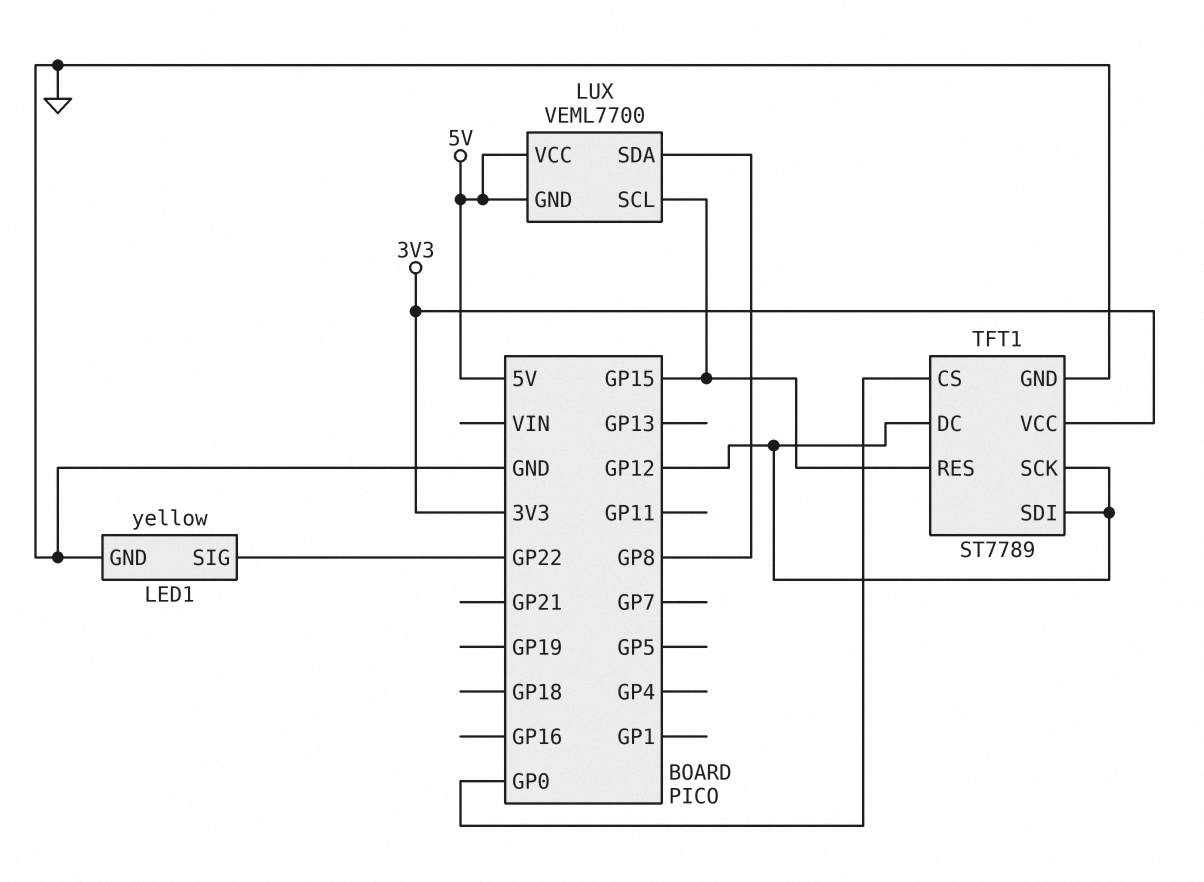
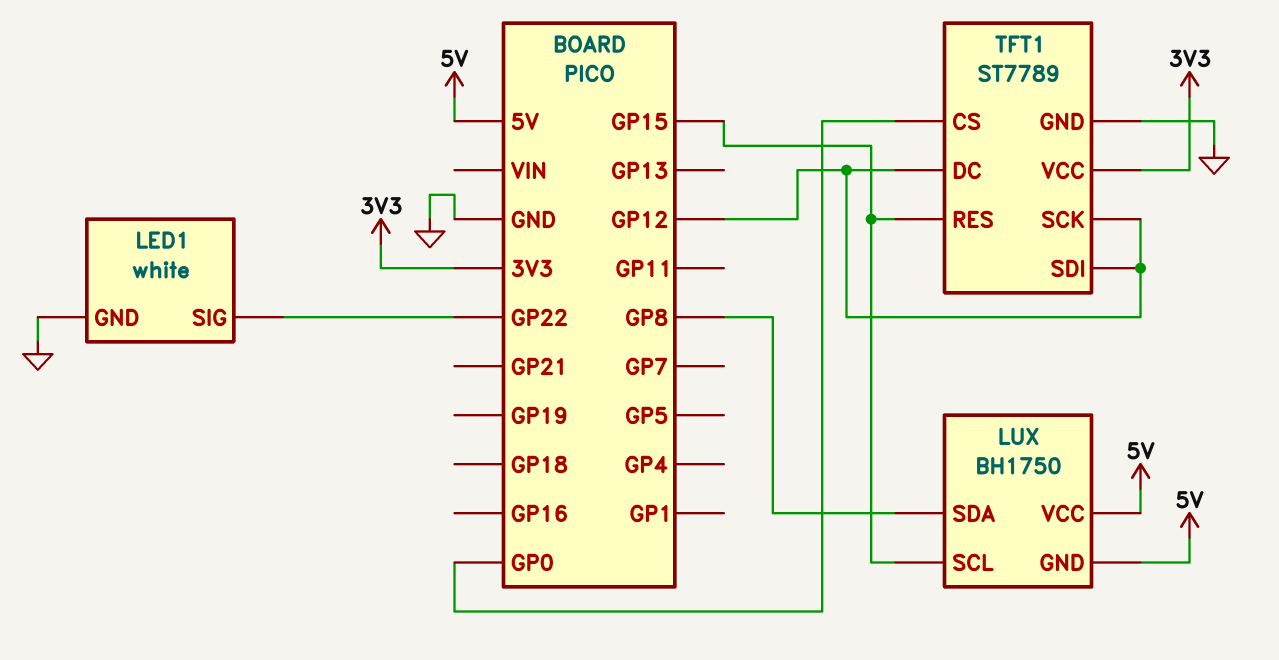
LED1: yellow -> white
LUX: VEML7700 -> BH1750

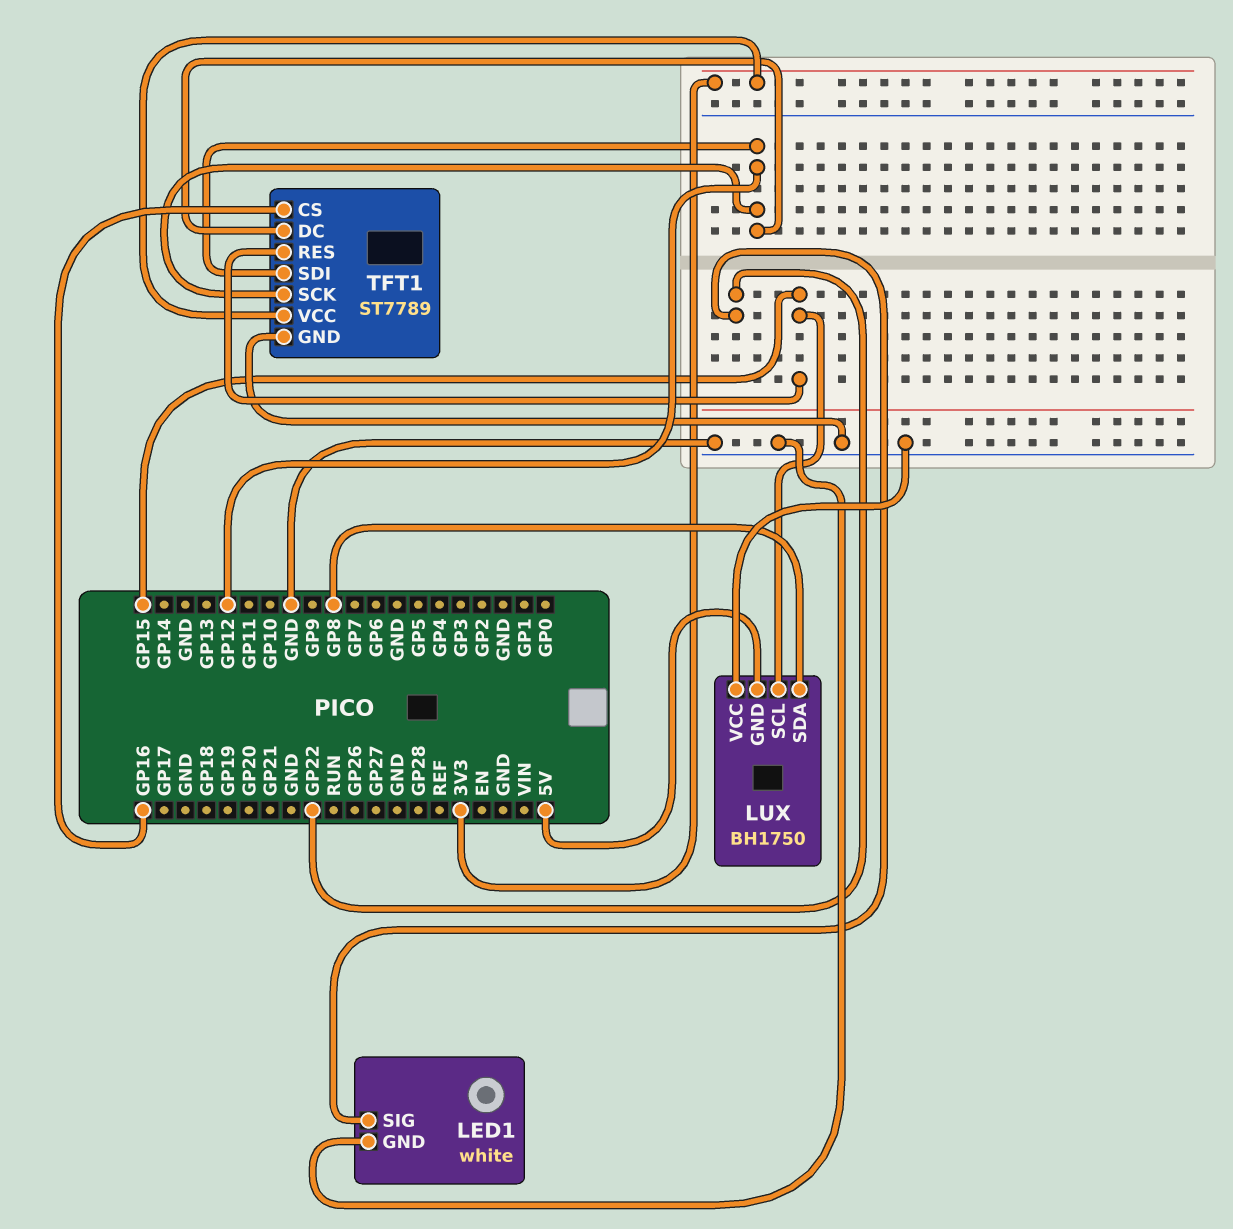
LUX pin VCC: 5V -> GND
TFT1 pin CS: GP0 -> GP16

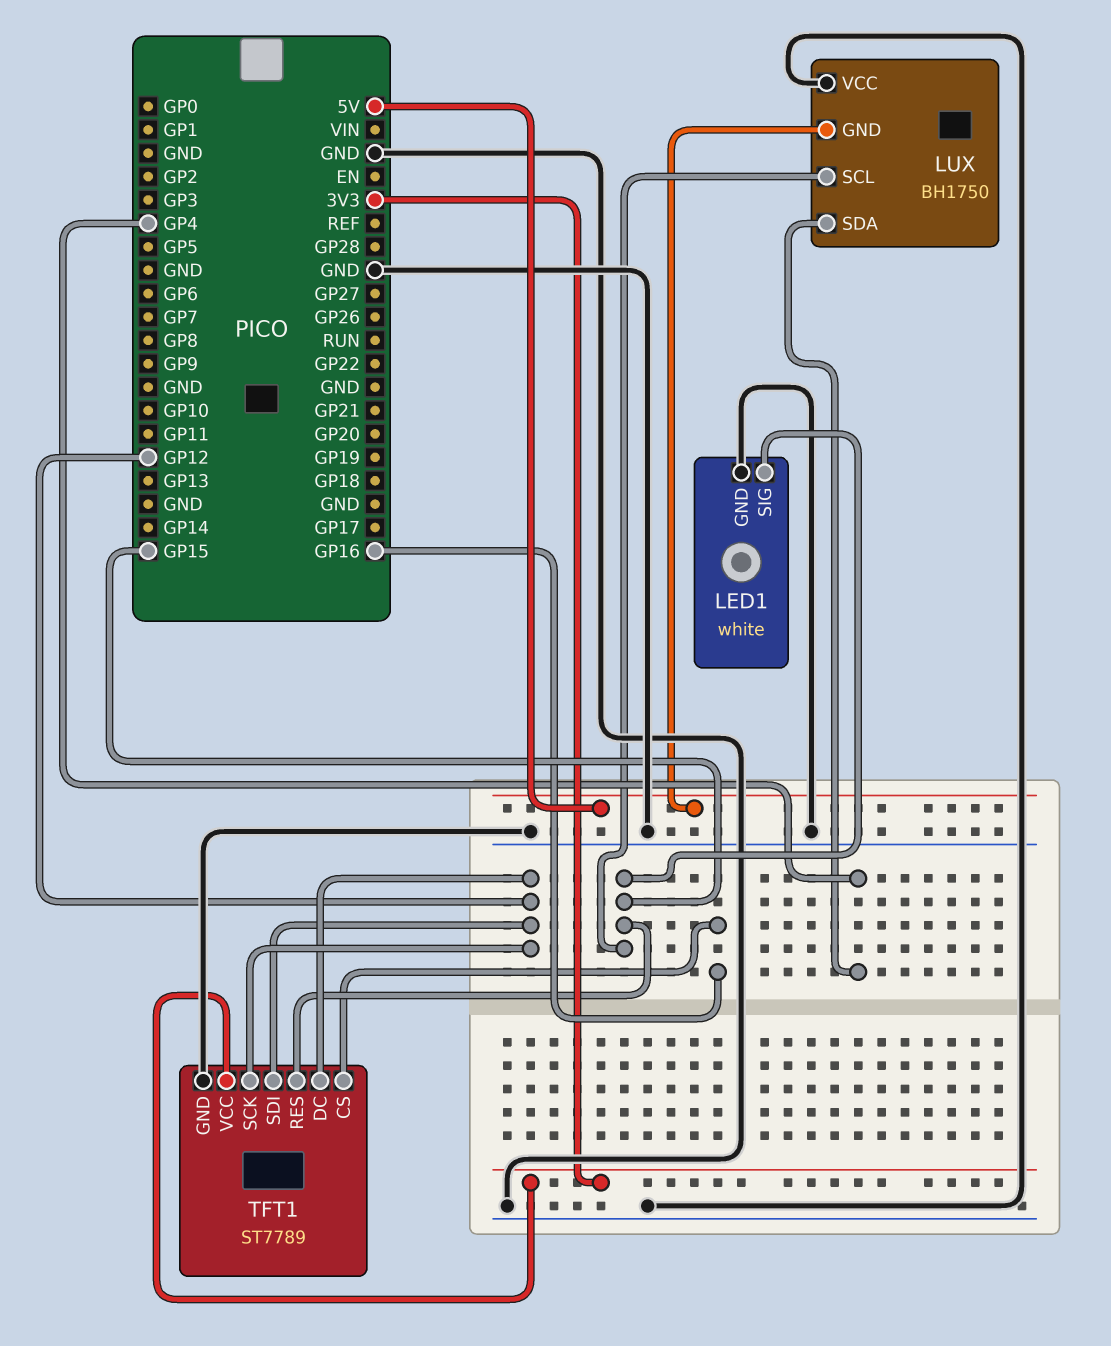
LED1 pin SIG: GP22 -> GP15
LUX pin SDA: GP8 -> GP4

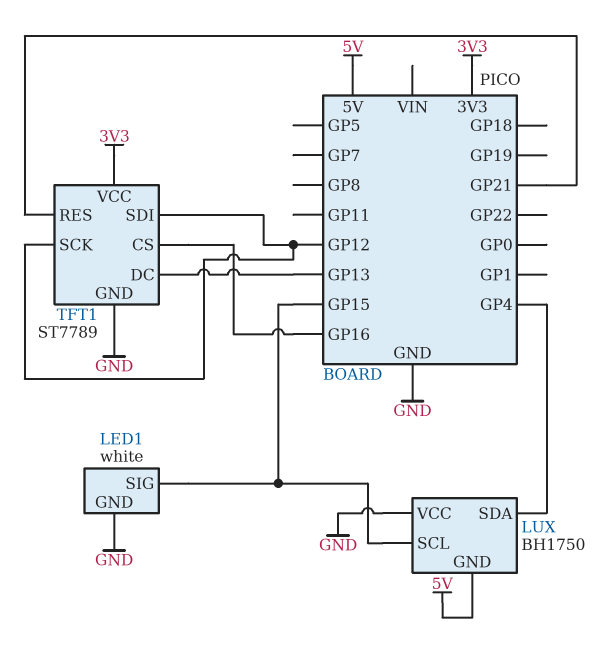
TFT1 pin DC: GP12 -> GP13
TFT1 pin RES: GP15 -> GP21

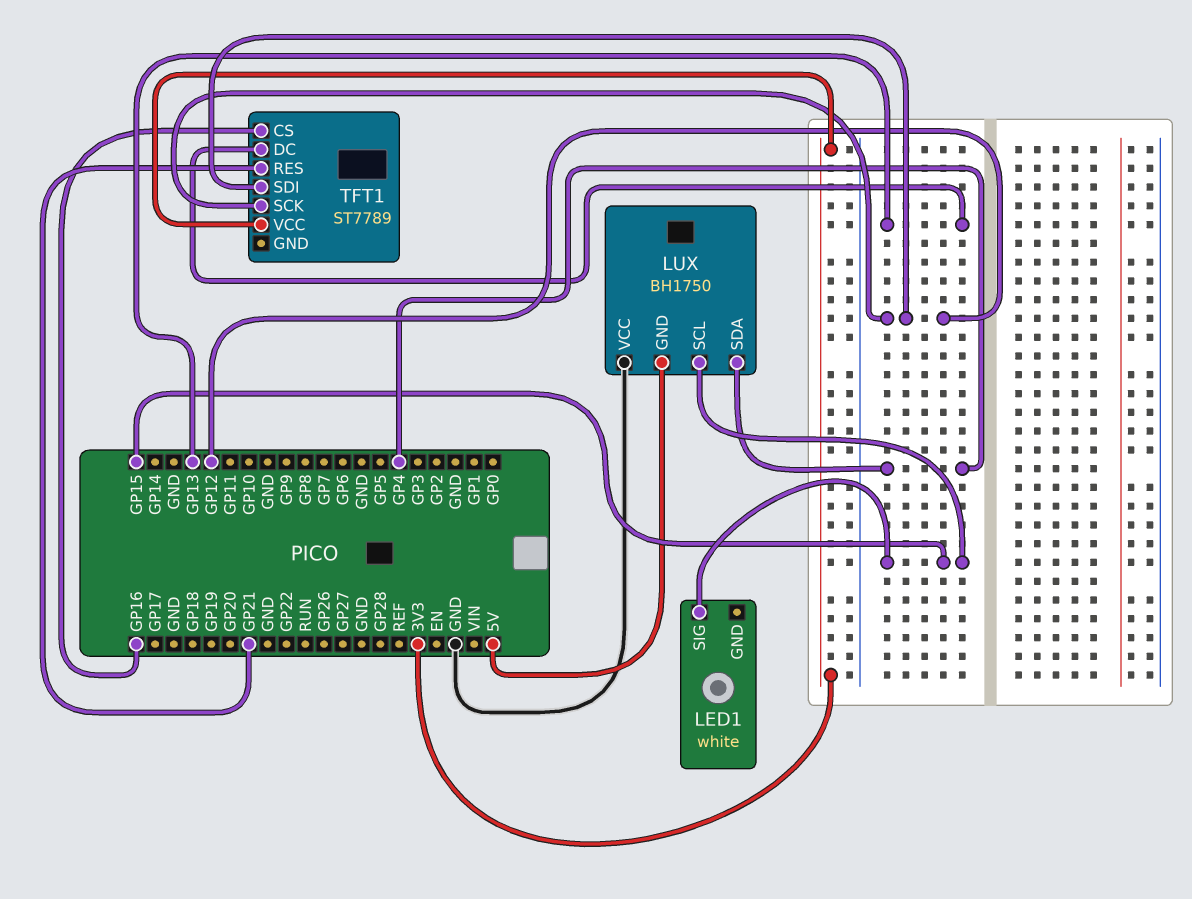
LED1 pin GND: GND -> none
TFT1 pin GND: GND -> none

